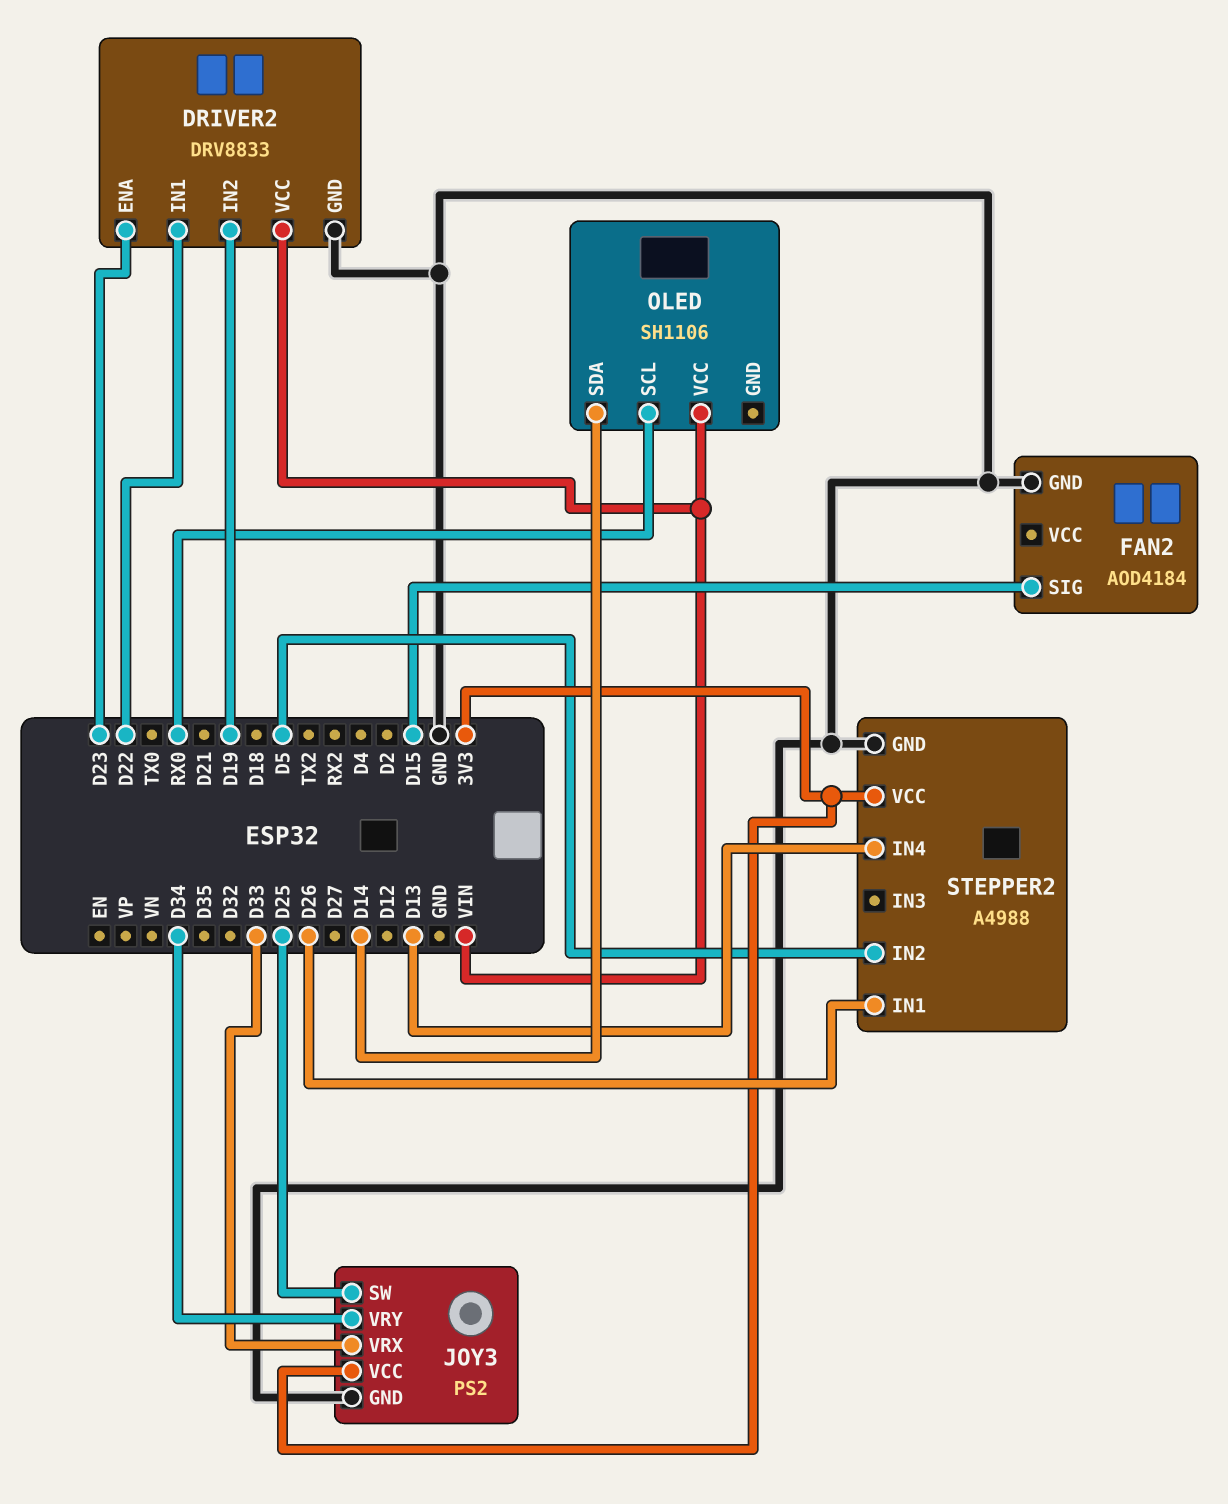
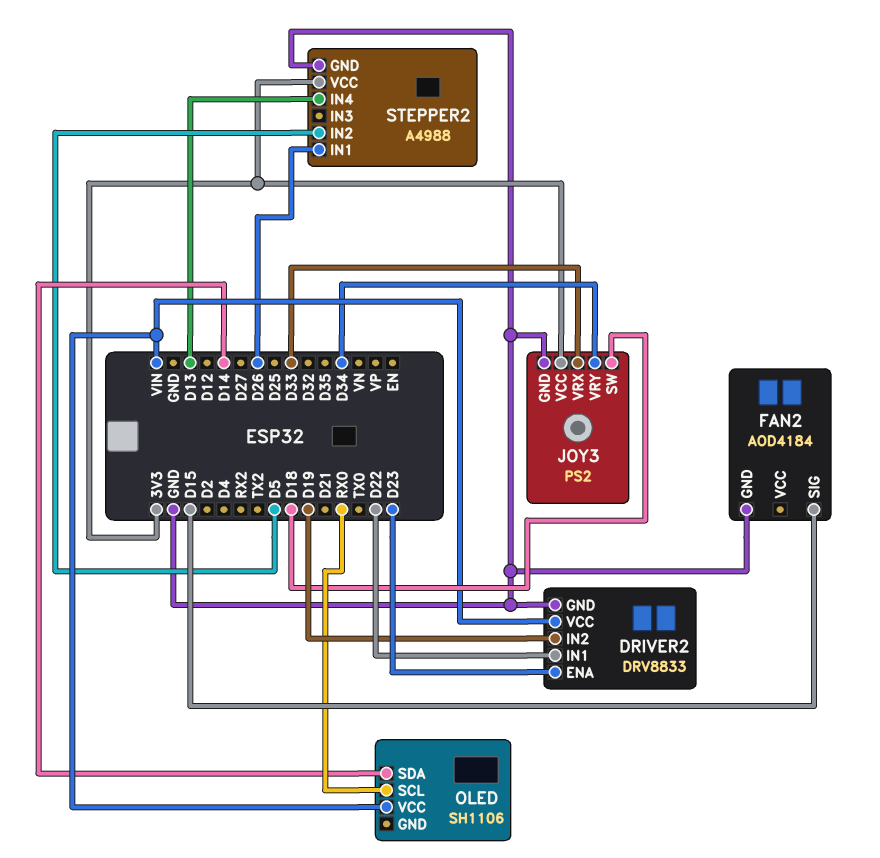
JOY3 pin SW: D25 -> D18

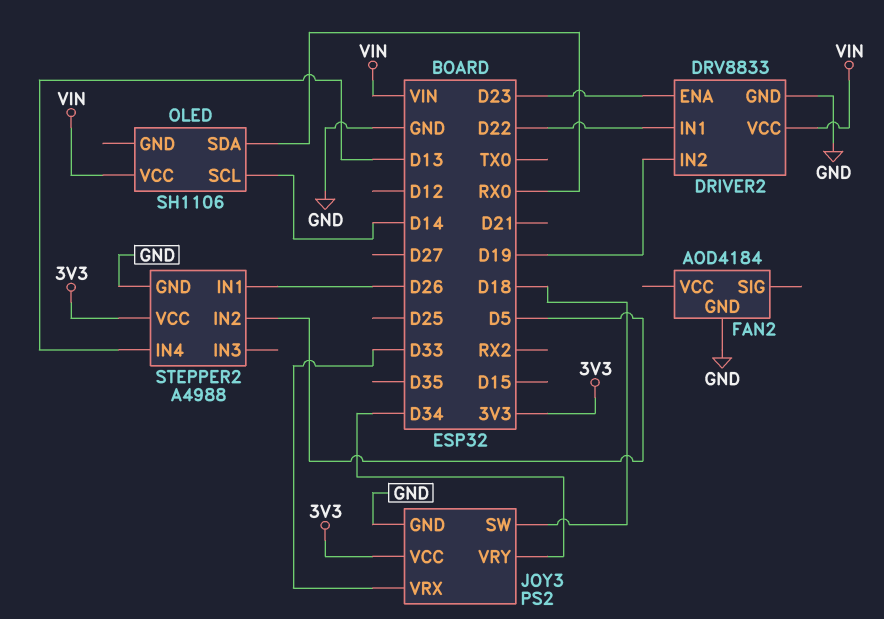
FAN2 pin SIG: D15 -> none
OLED pin SCL: RX0 -> D14
OLED pin SDA: D14 -> RX0

